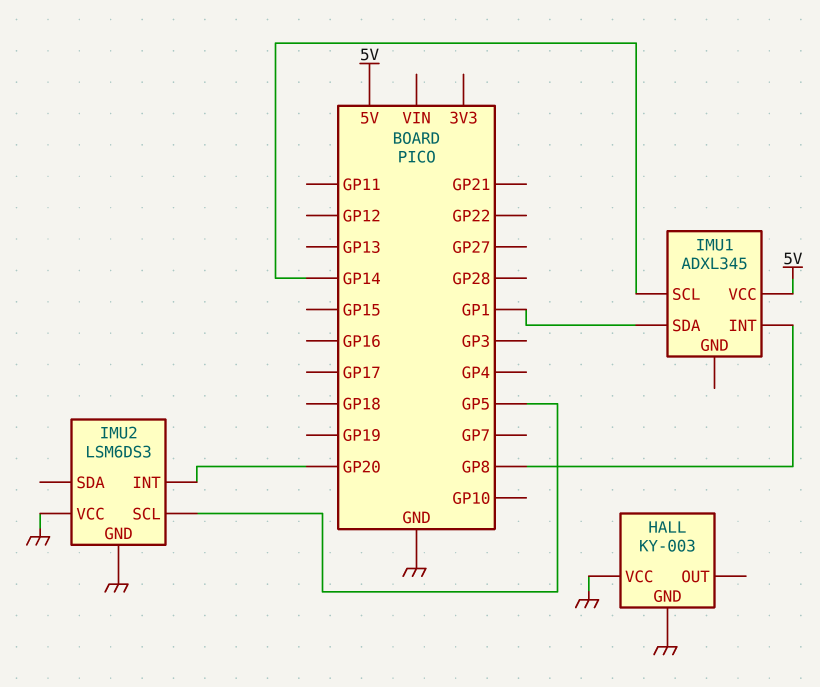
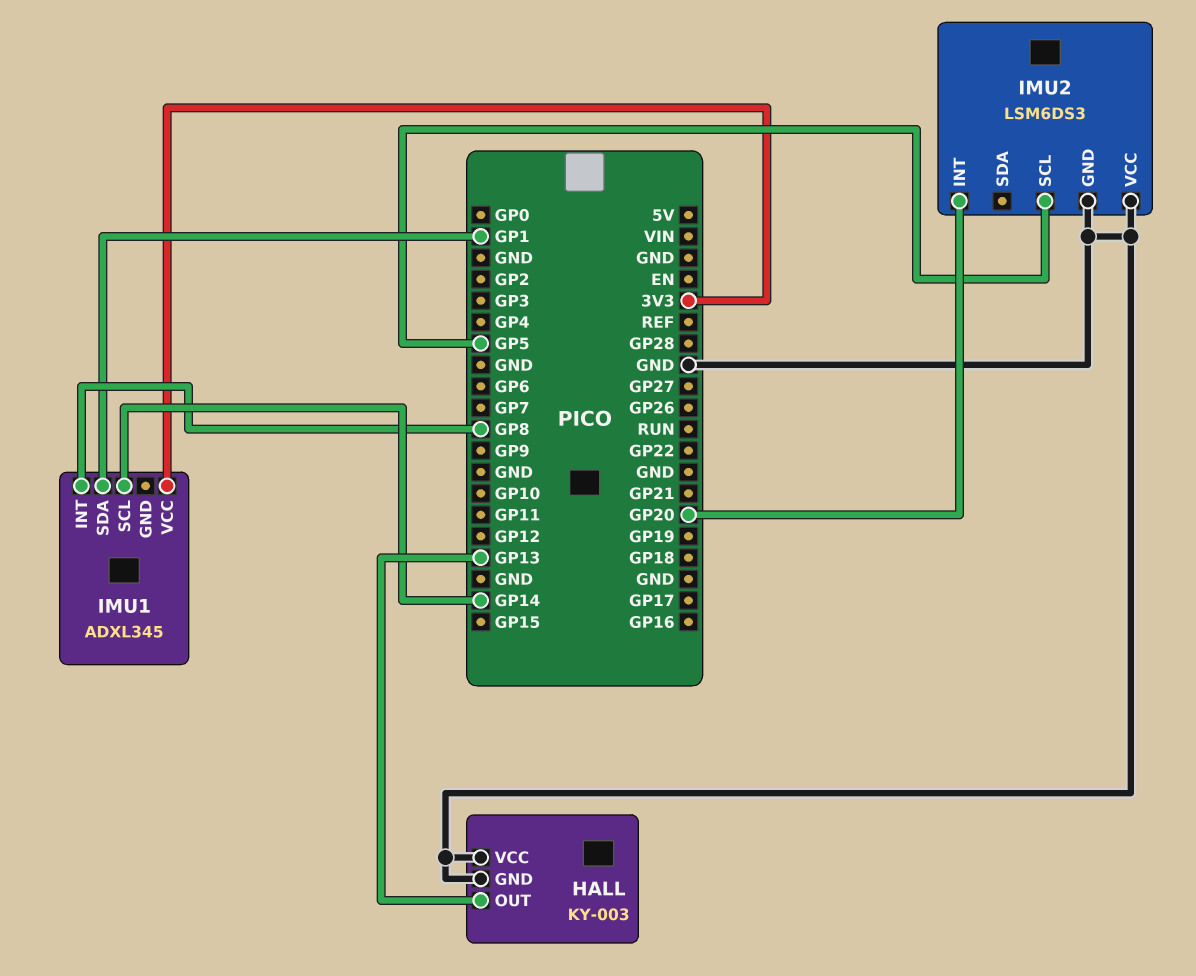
HALL pin OUT: none -> GP13
IMU1 pin VCC: 5V -> 3V3

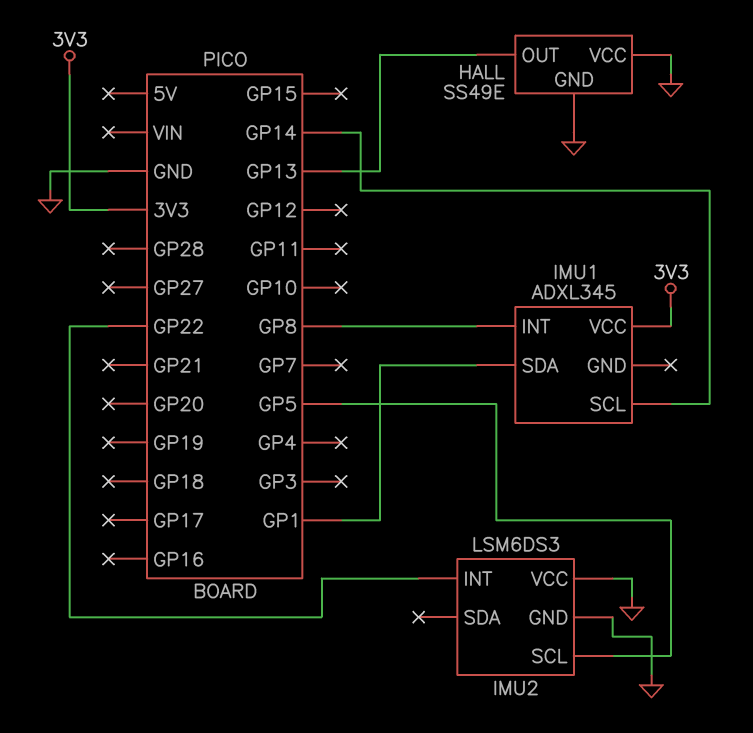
HALL: KY-003 -> SS49E
IMU2 pin INT: GP20 -> GP22

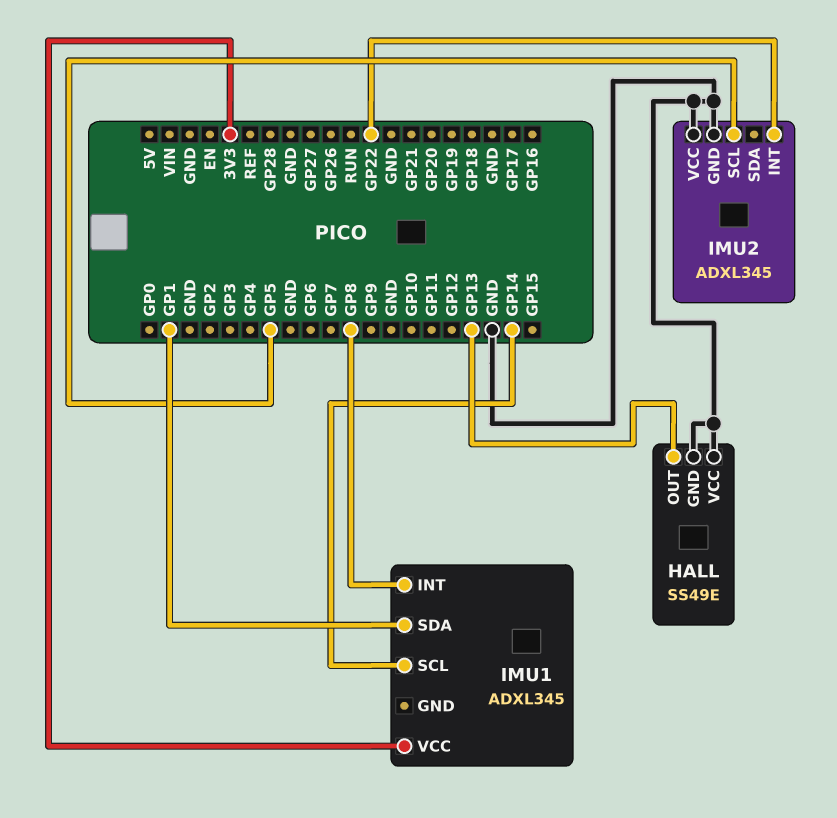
IMU2: LSM6DS3 -> ADXL345

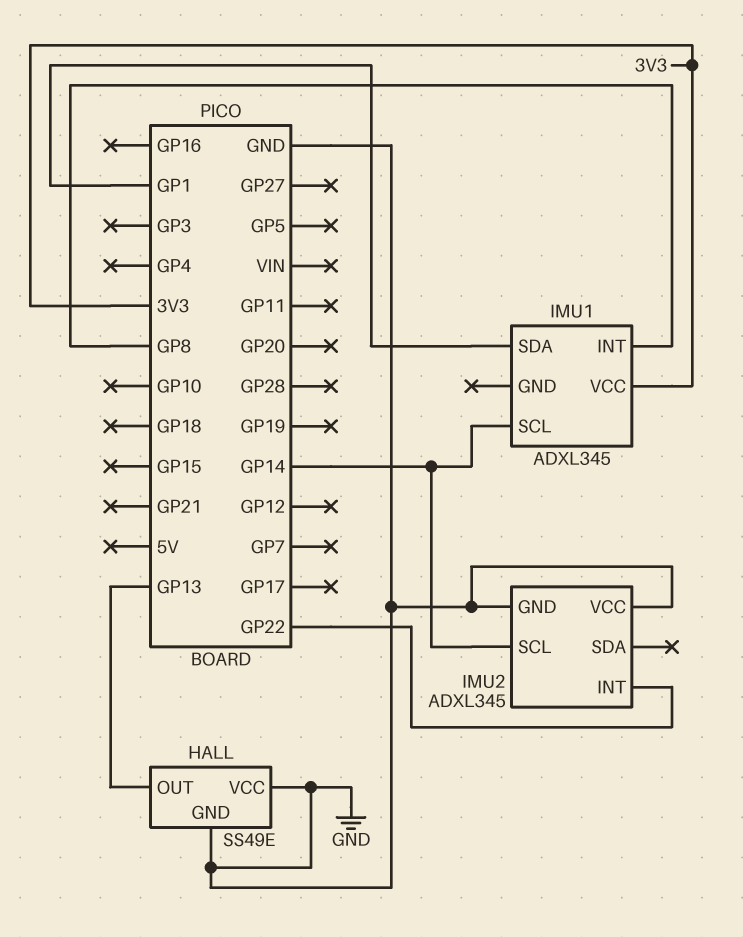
IMU2 pin SCL: GP5 -> GP14

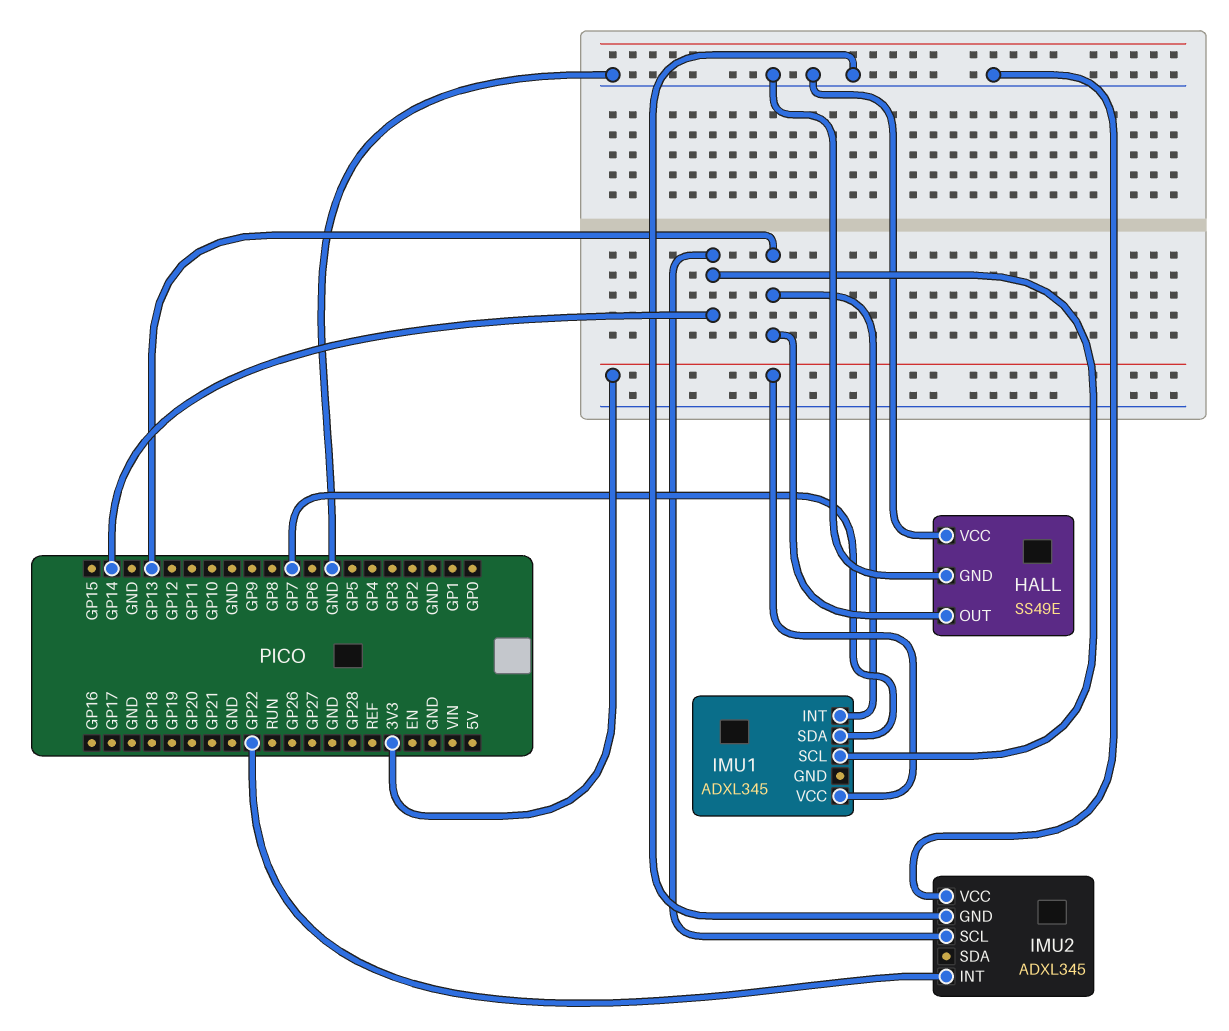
IMU1 pin INT: GP8 -> GP13
IMU1 pin SDA: GP1 -> GP7

